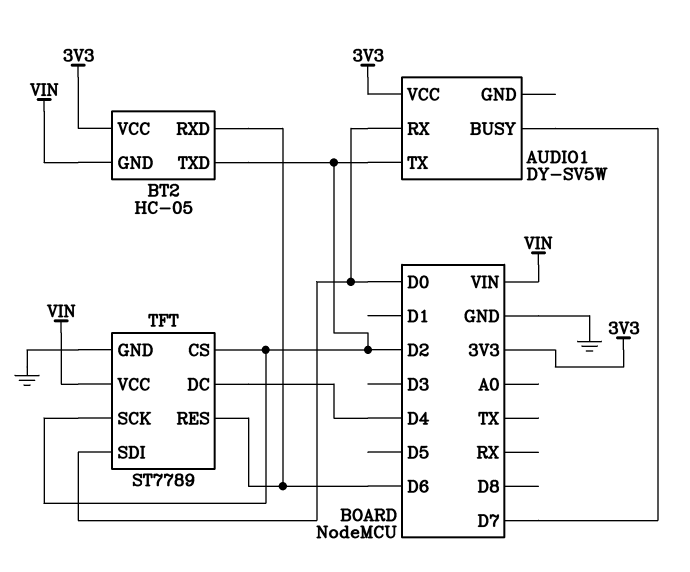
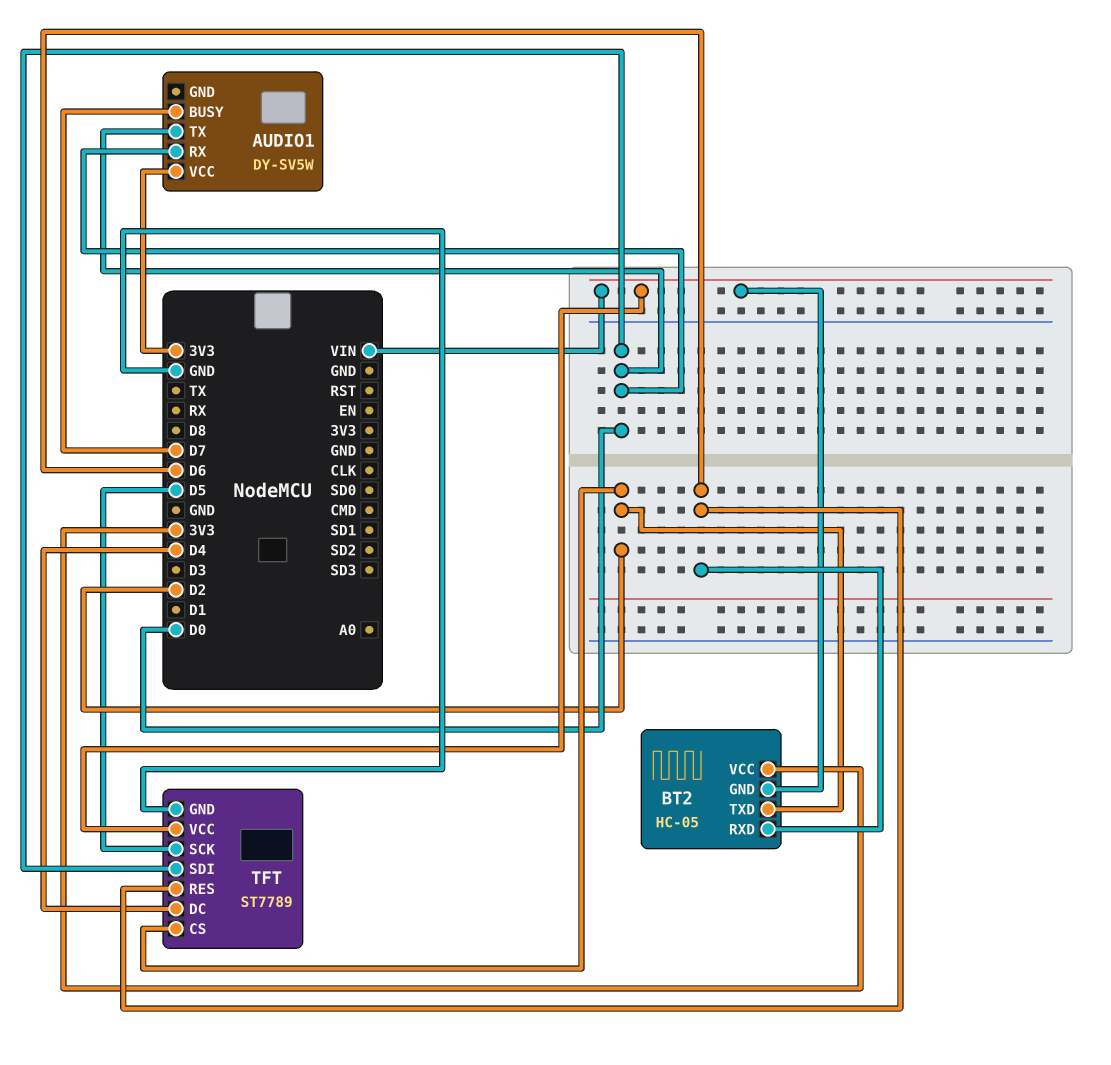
AUDIO1 pin TX: D2 -> D0
TFT pin SCK: D2 -> D5

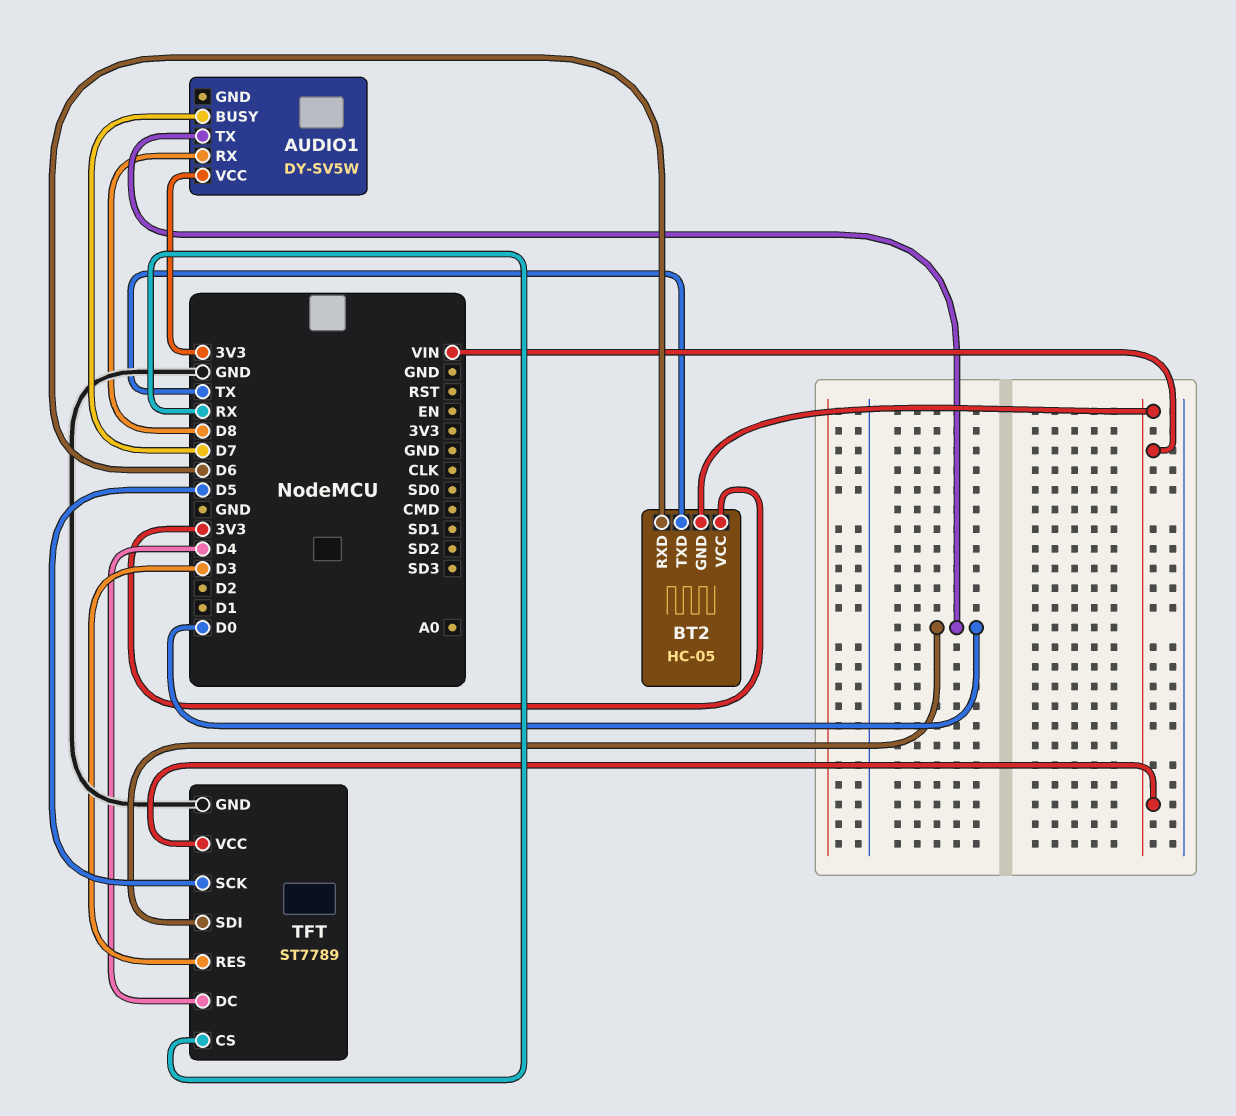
AUDIO1 pin RX: D0 -> D8
BT2 pin TXD: D2 -> TX
TFT pin CS: D2 -> RX
TFT pin RES: D6 -> D3

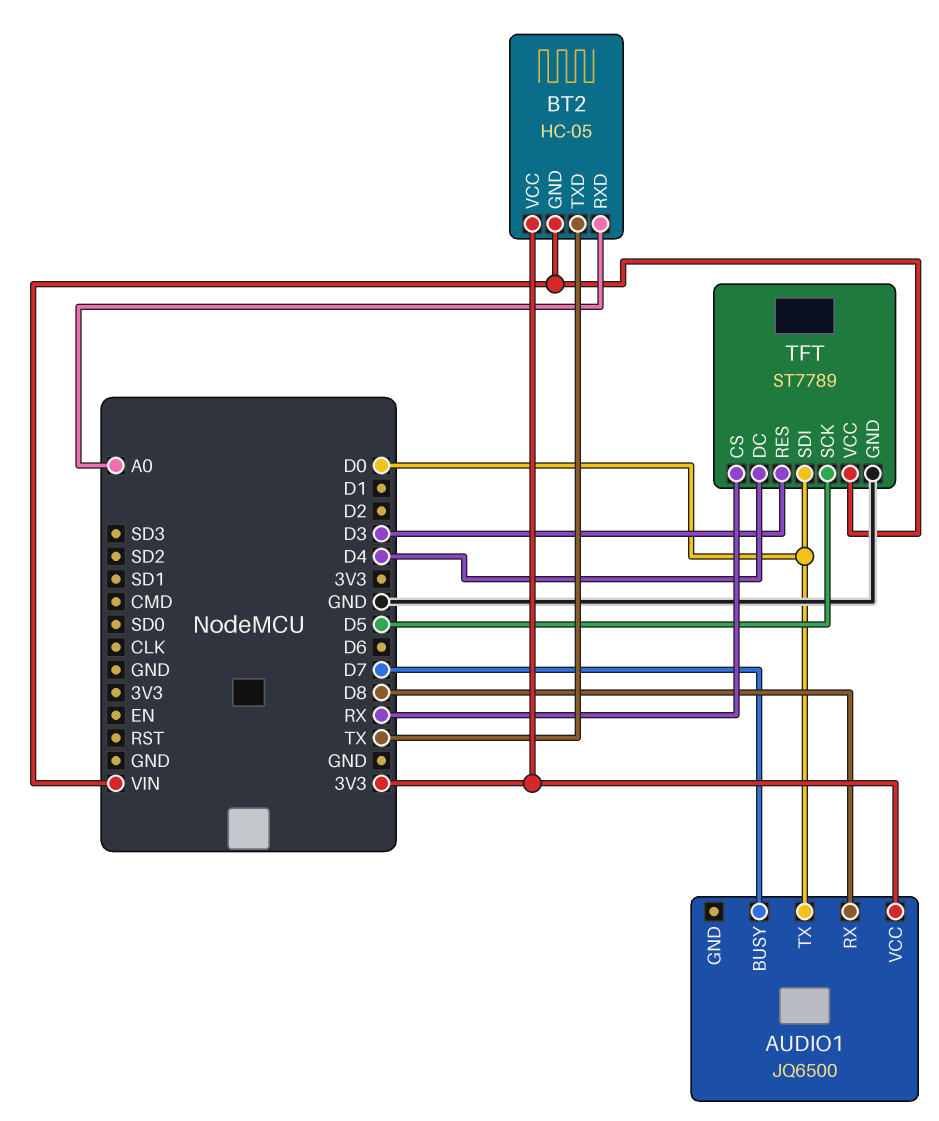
AUDIO1: DY-SV5W -> JQ6500
BT2 pin RXD: D6 -> A0

